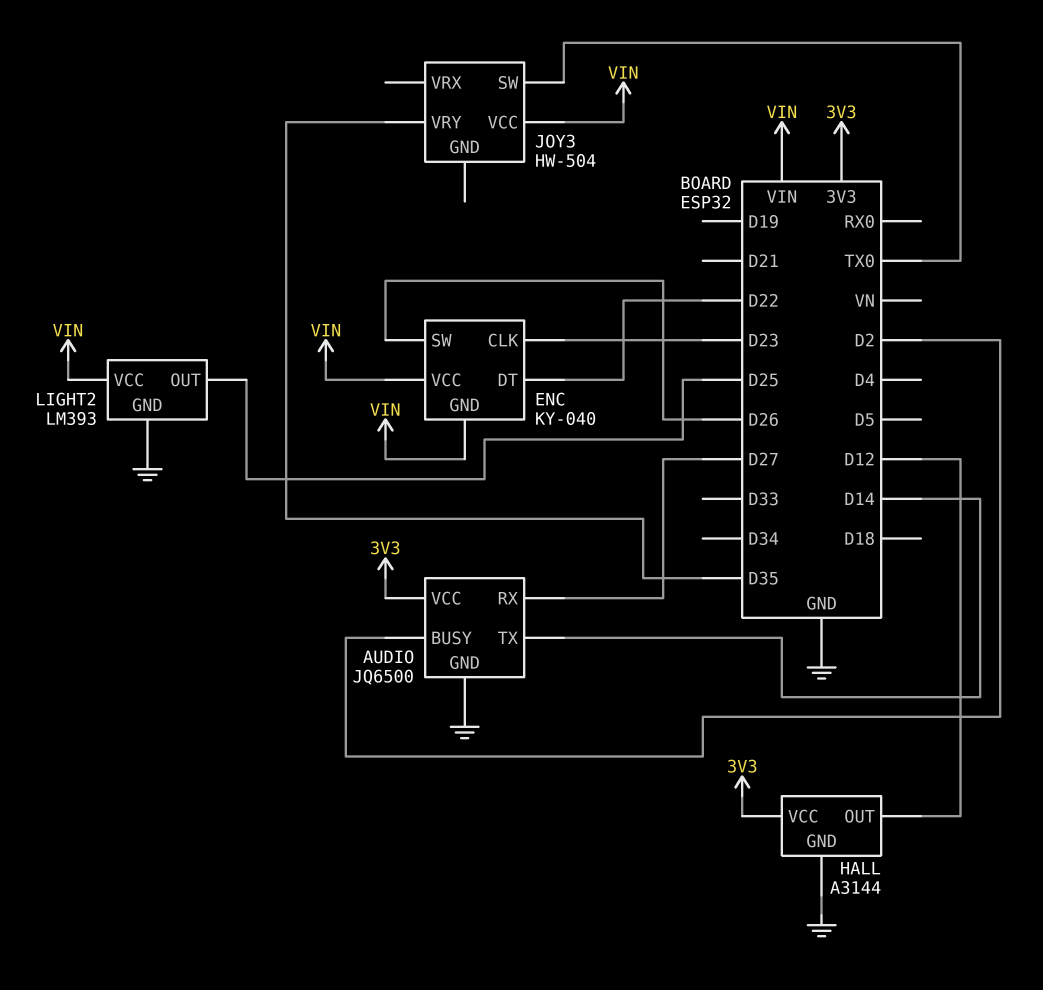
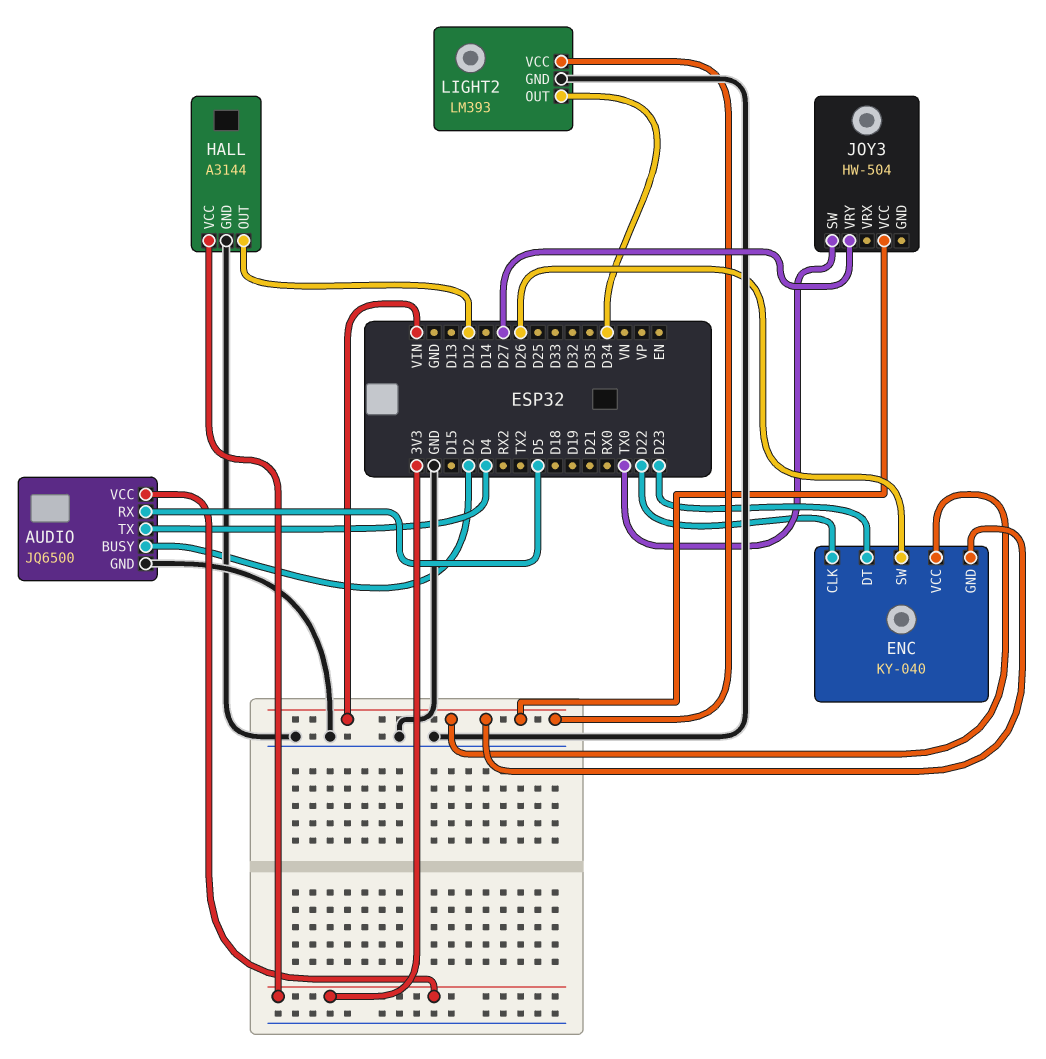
AUDIO pin RX: D27 -> D5
AUDIO pin TX: D14 -> D4
ENC pin CLK: D23 -> D22
ENC pin DT: D22 -> D23
JOY3 pin VRY: D35 -> D27
LIGHT2 pin OUT: D25 -> D34

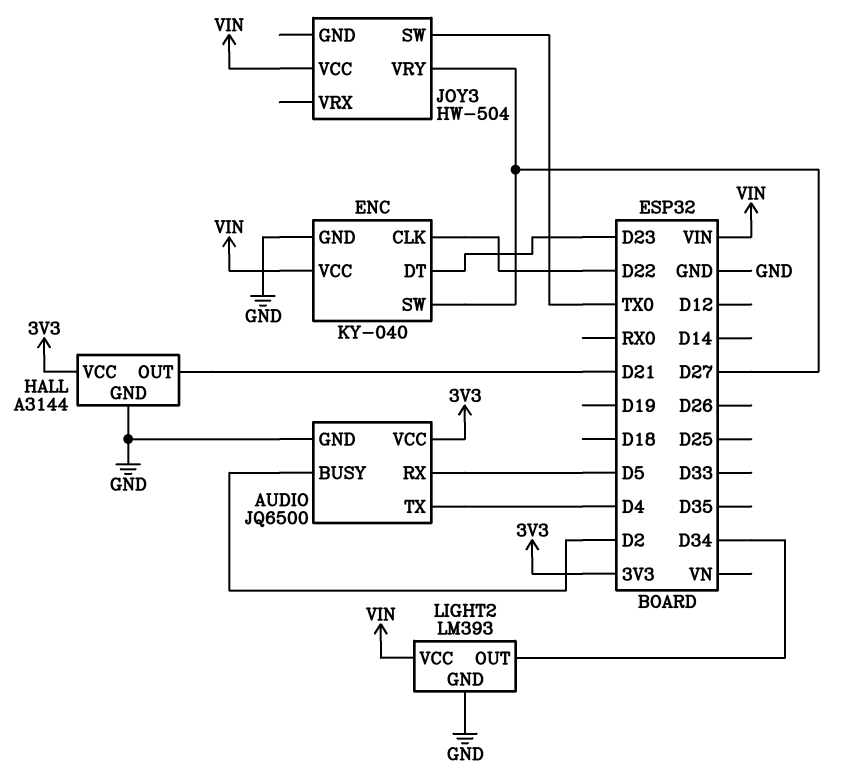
ENC pin GND: VIN -> GND
ENC pin SW: D26 -> D27
HALL pin OUT: D12 -> D21

